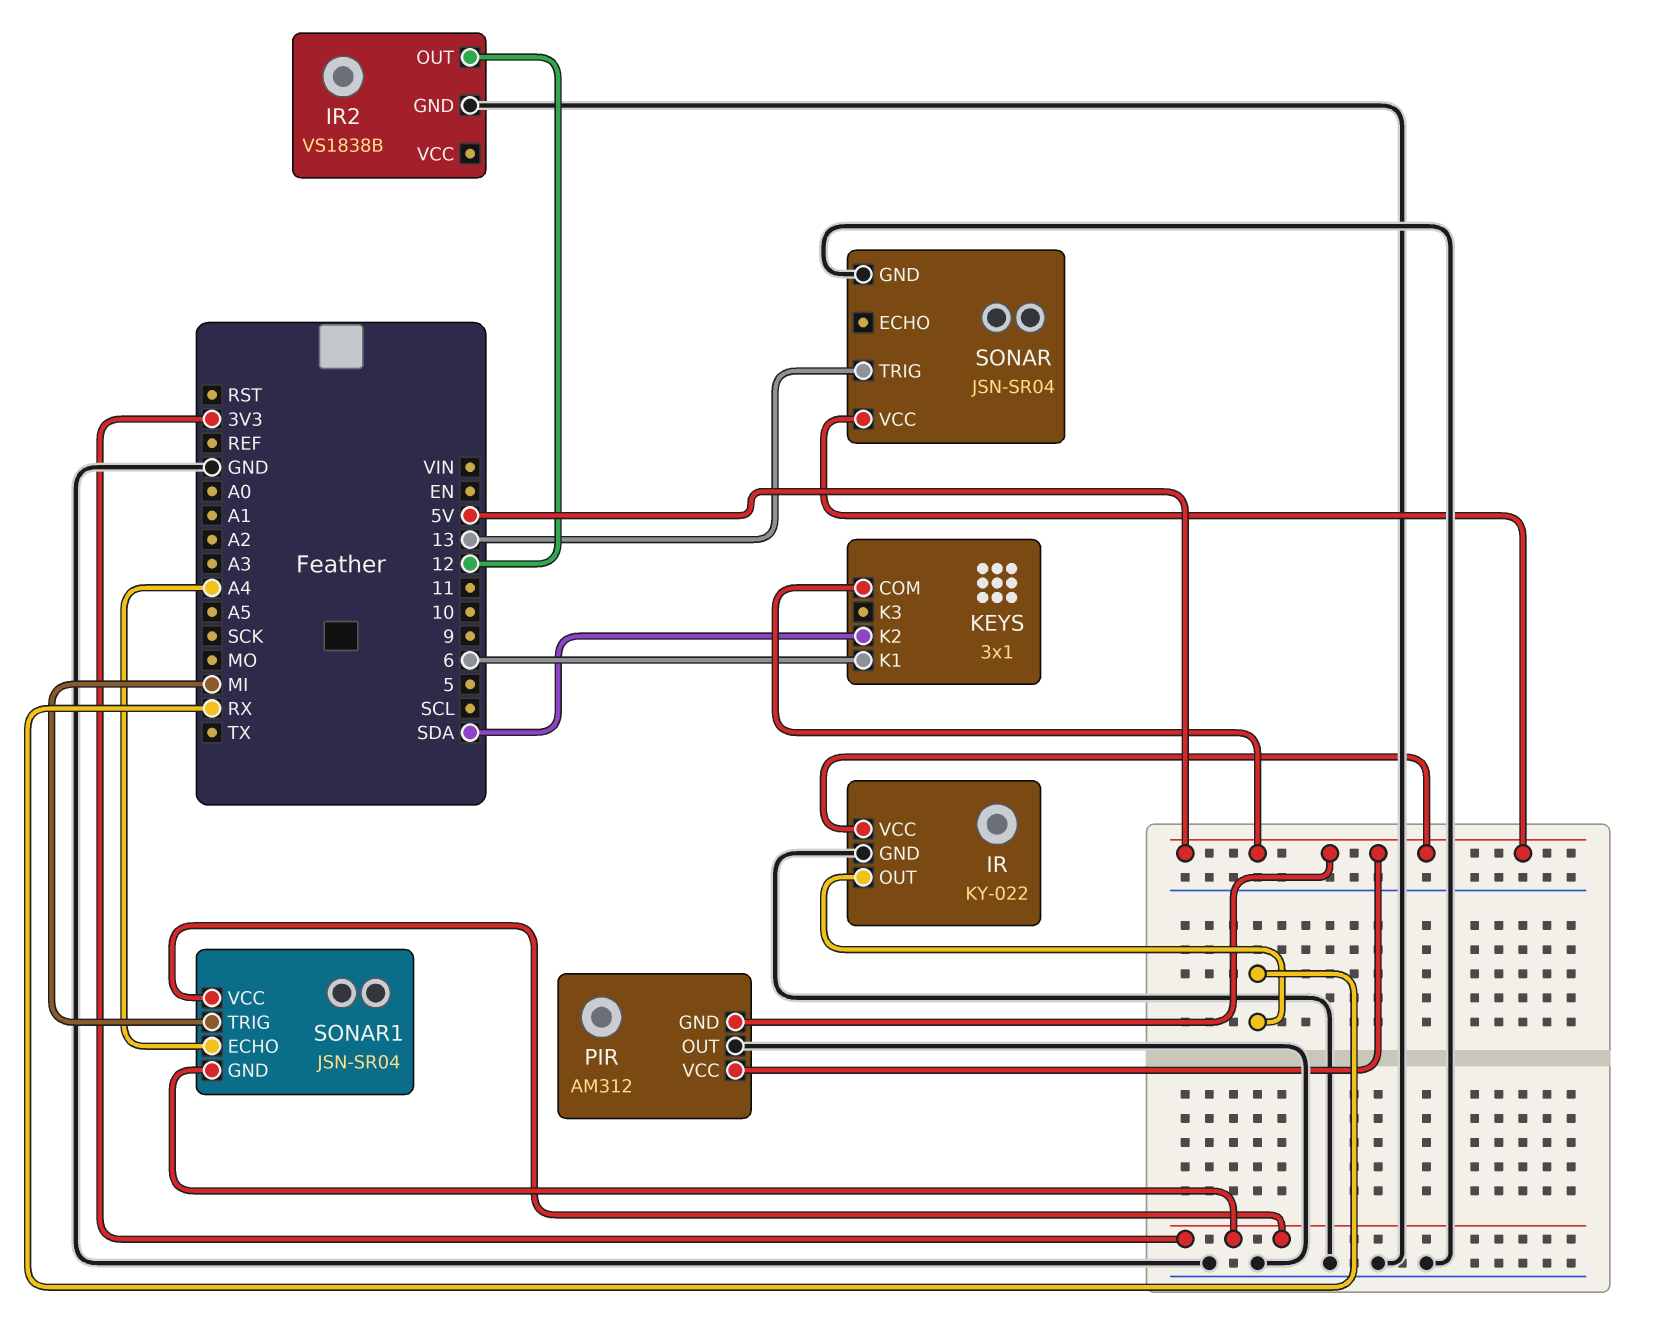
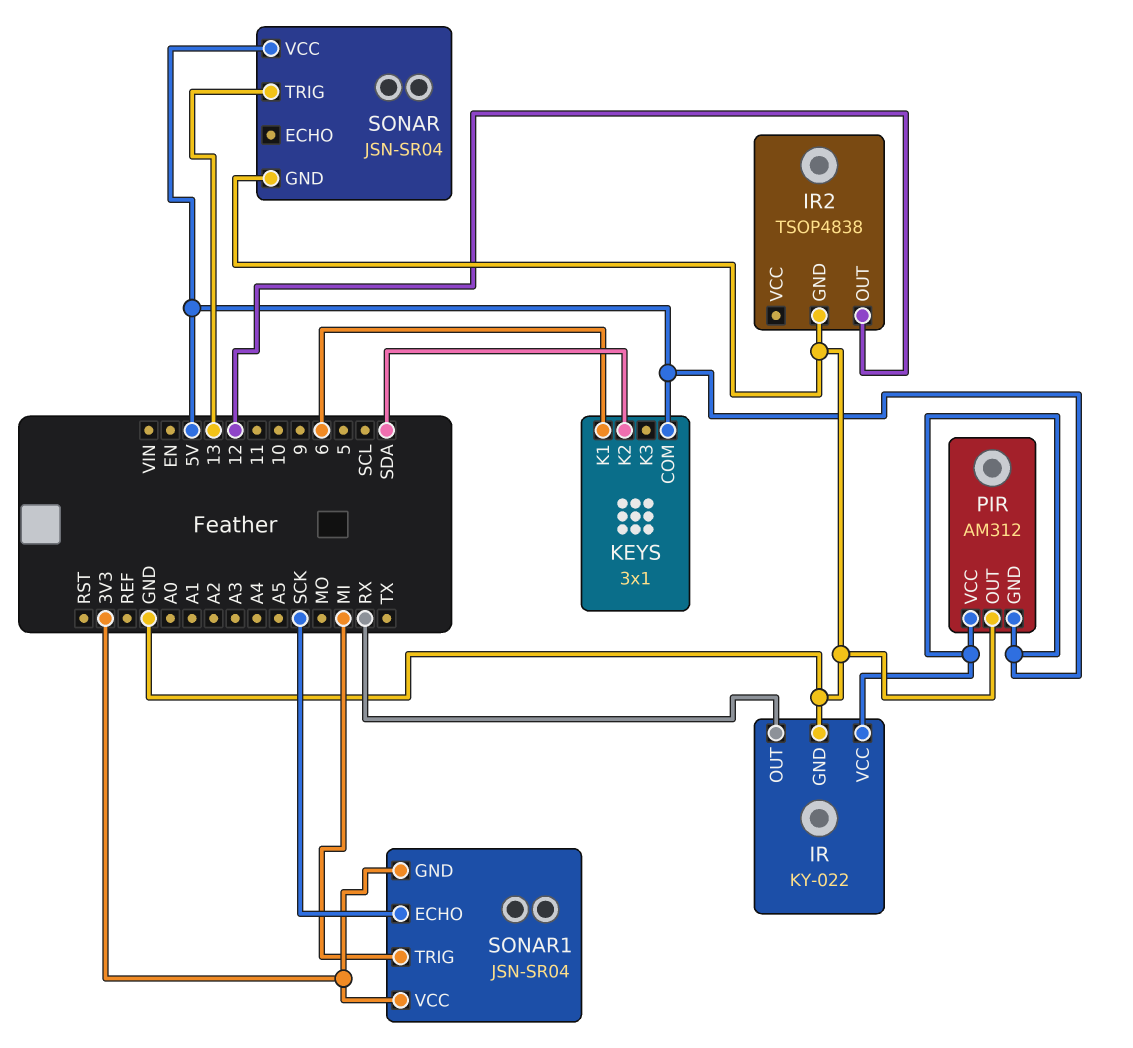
IR2: VS1838B -> TSOP4838
SONAR1 pin ECHO: A4 -> SCK

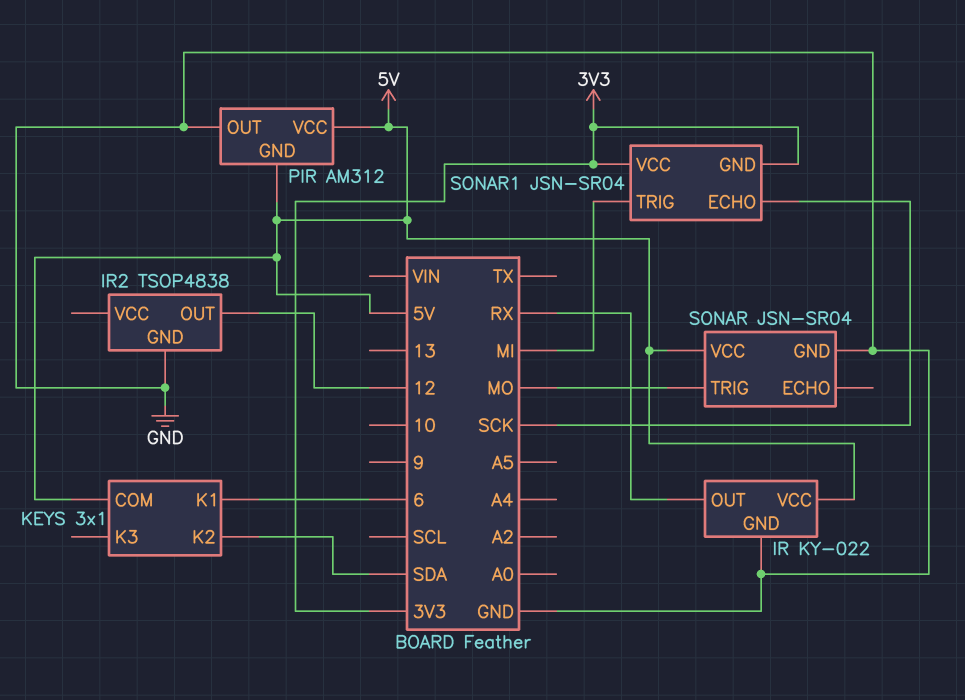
SONAR pin TRIG: 13 -> MO

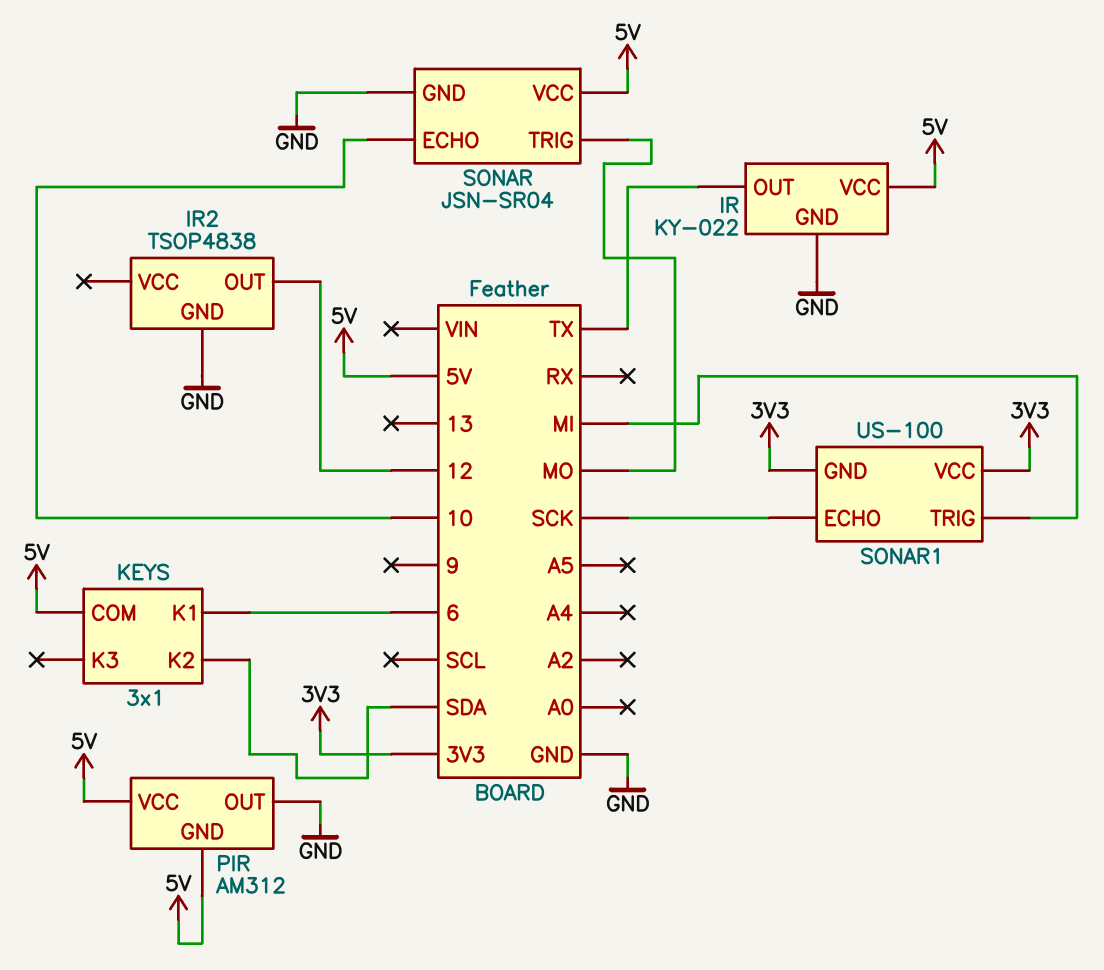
IR pin OUT: RX -> TX
SONAR pin ECHO: none -> 10
SONAR1: JSN-SR04 -> US-100

